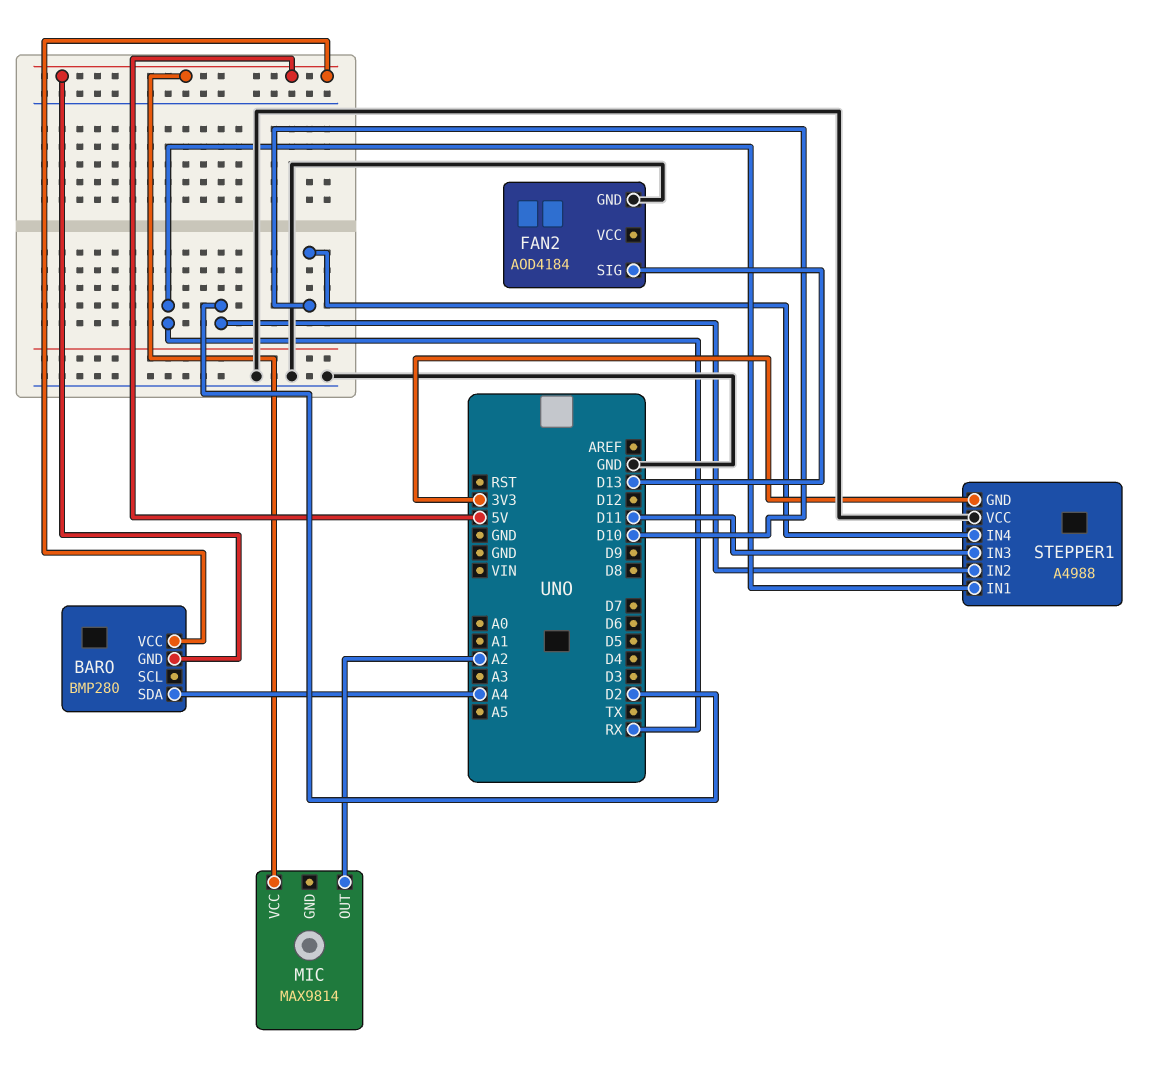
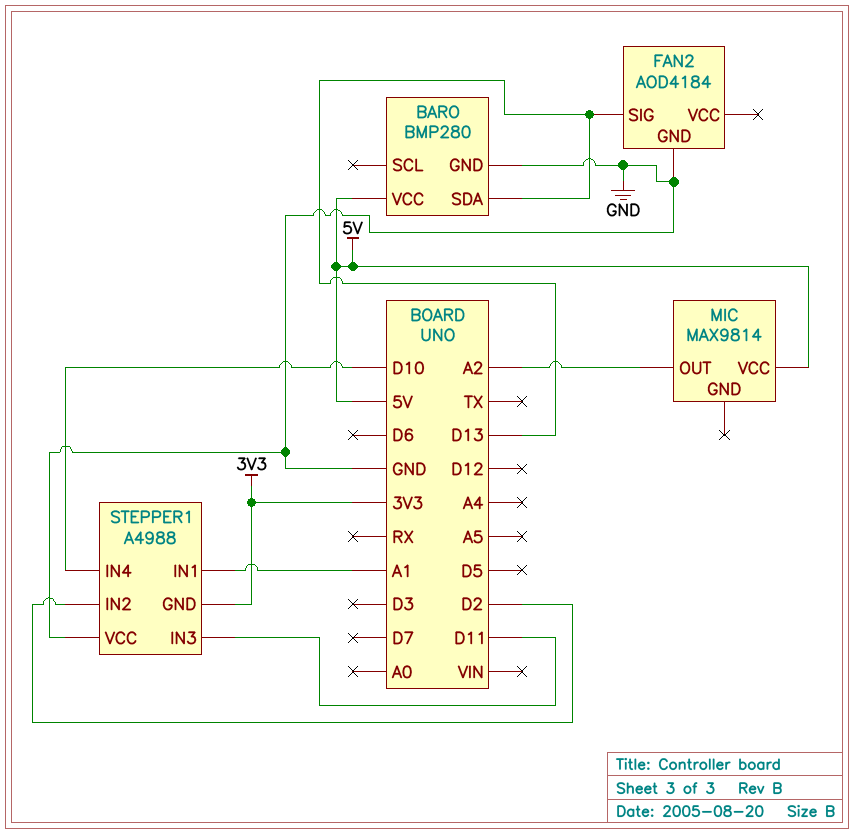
BARO pin GND: 5V -> GND
BARO pin SDA: A4 -> D13
STEPPER1 pin IN1: RX -> A1

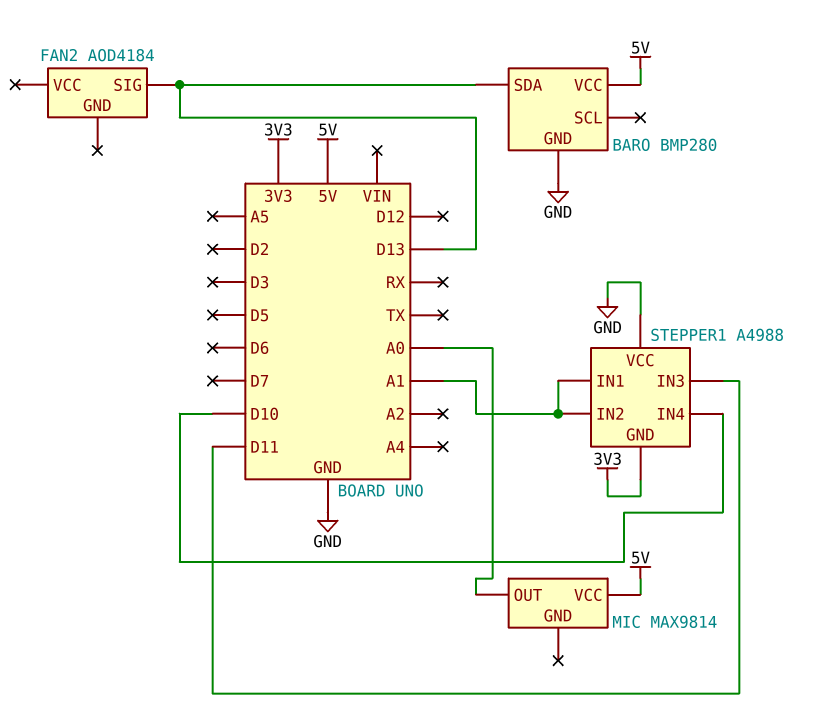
FAN2 pin GND: GND -> none
MIC pin OUT: A2 -> A0
STEPPER1 pin IN2: D2 -> A1

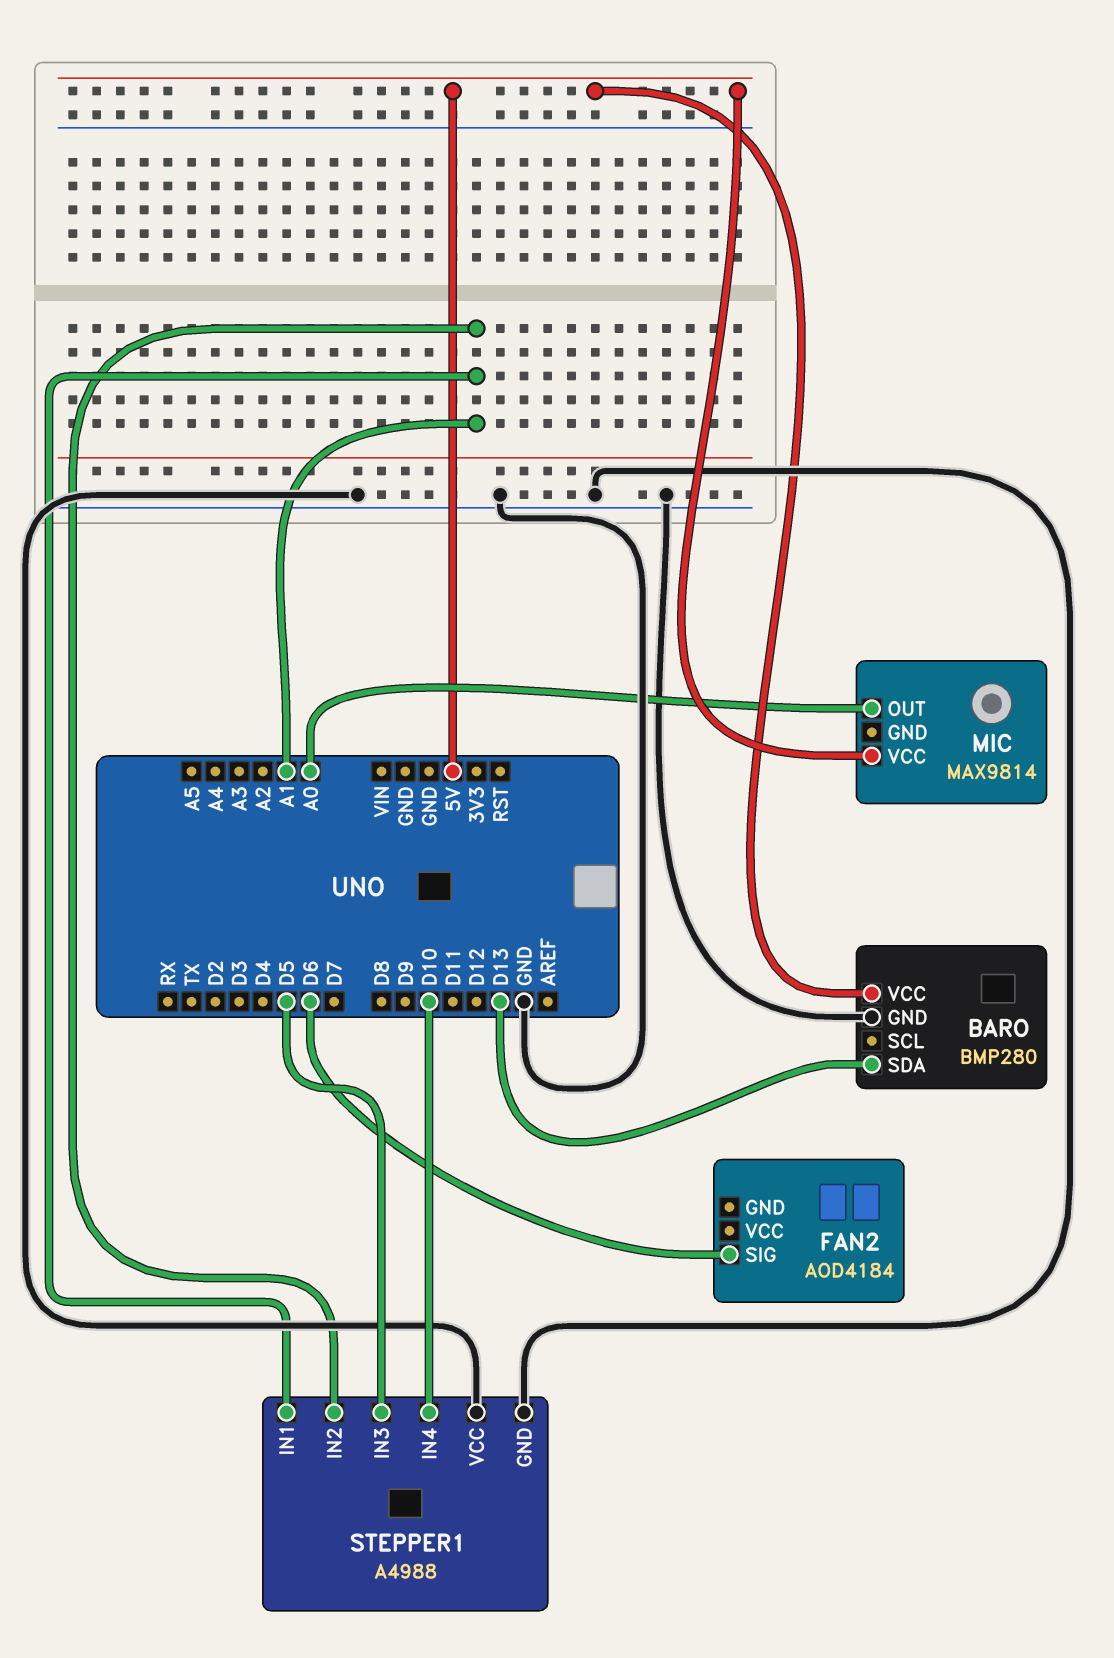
FAN2 pin SIG: D13 -> D6
STEPPER1 pin GND: 3V3 -> GND
STEPPER1 pin IN3: D11 -> D5

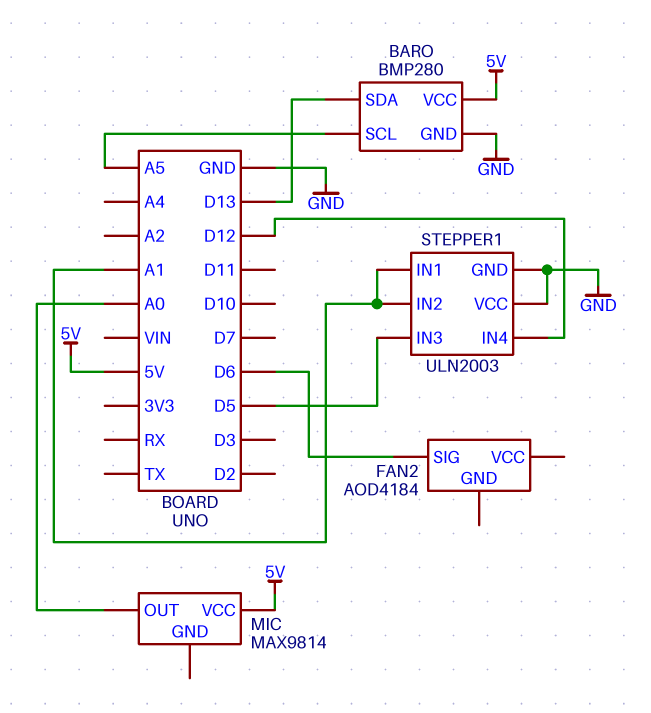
BARO pin SCL: none -> A5
STEPPER1: A4988 -> ULN2003
STEPPER1 pin IN4: D10 -> D12

